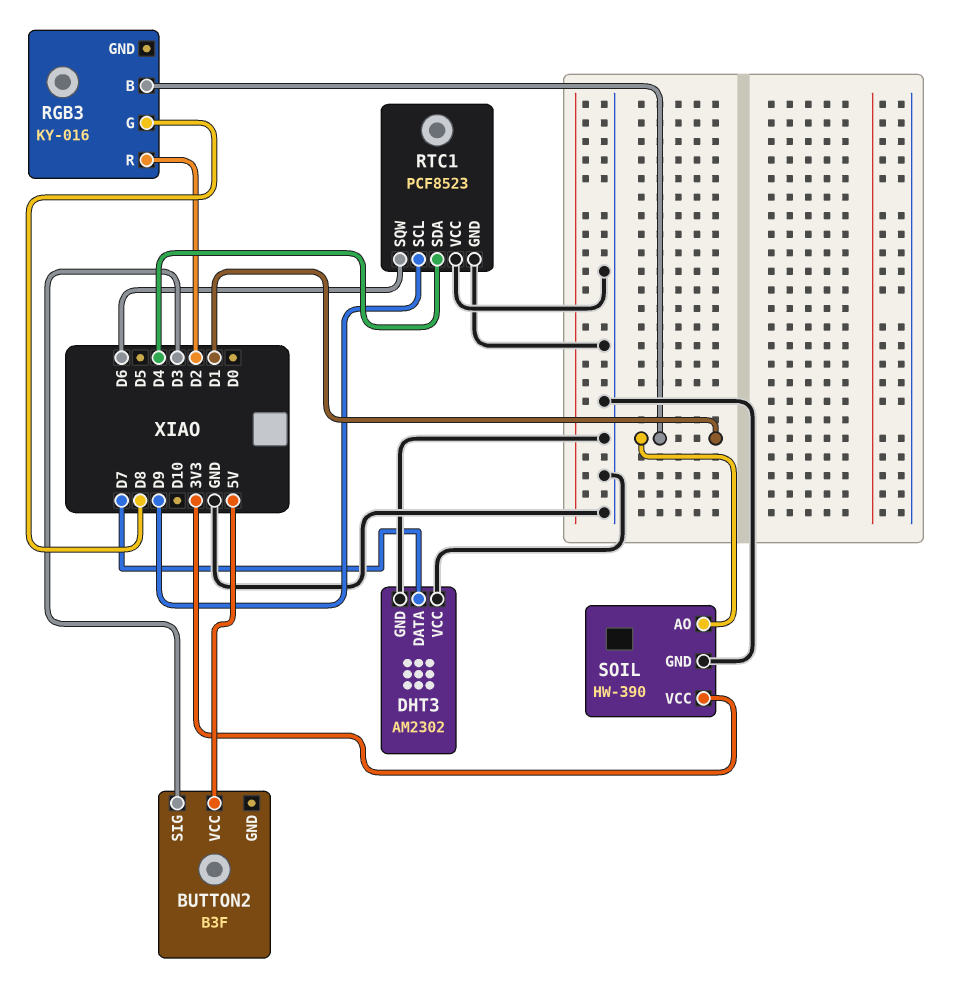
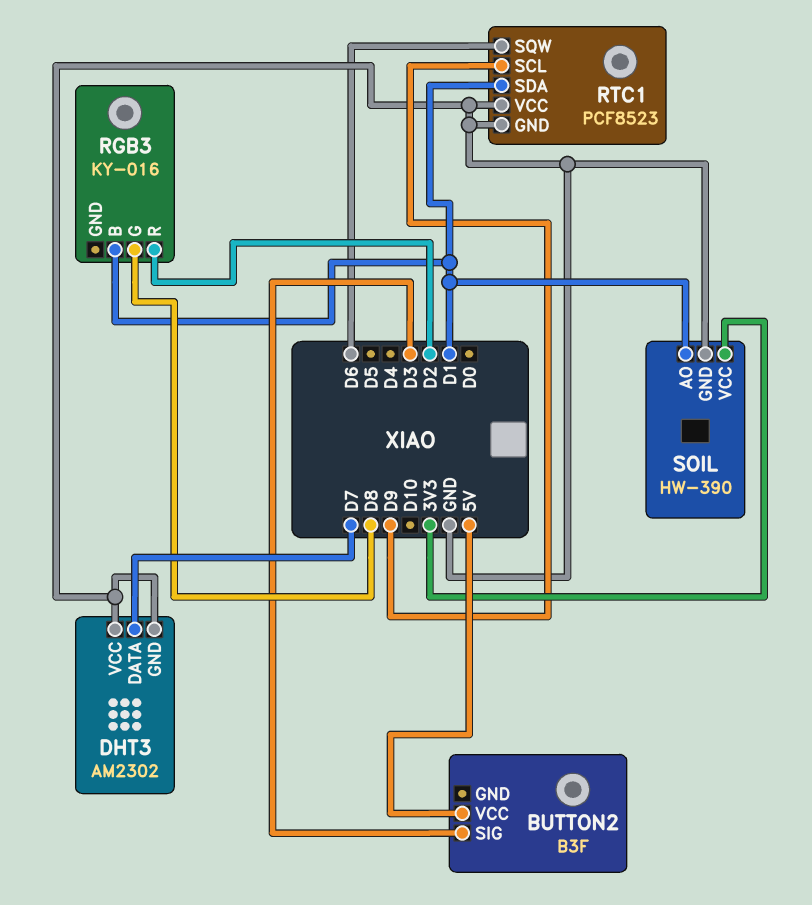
RTC1 pin SDA: D4 -> D1

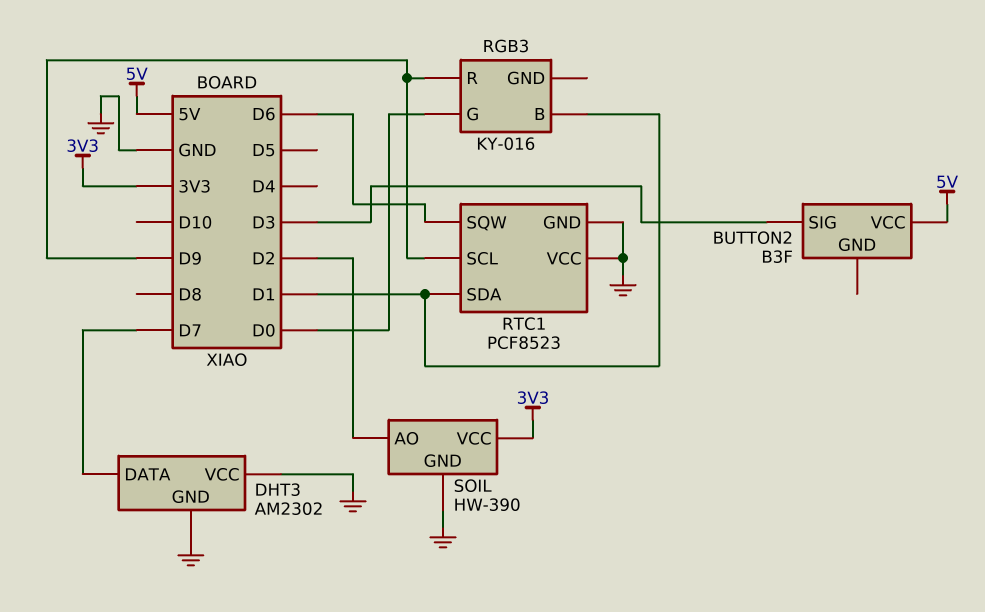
RGB3 pin G: D8 -> D0
RGB3 pin R: D2 -> D9
SOIL pin AO: D1 -> D2

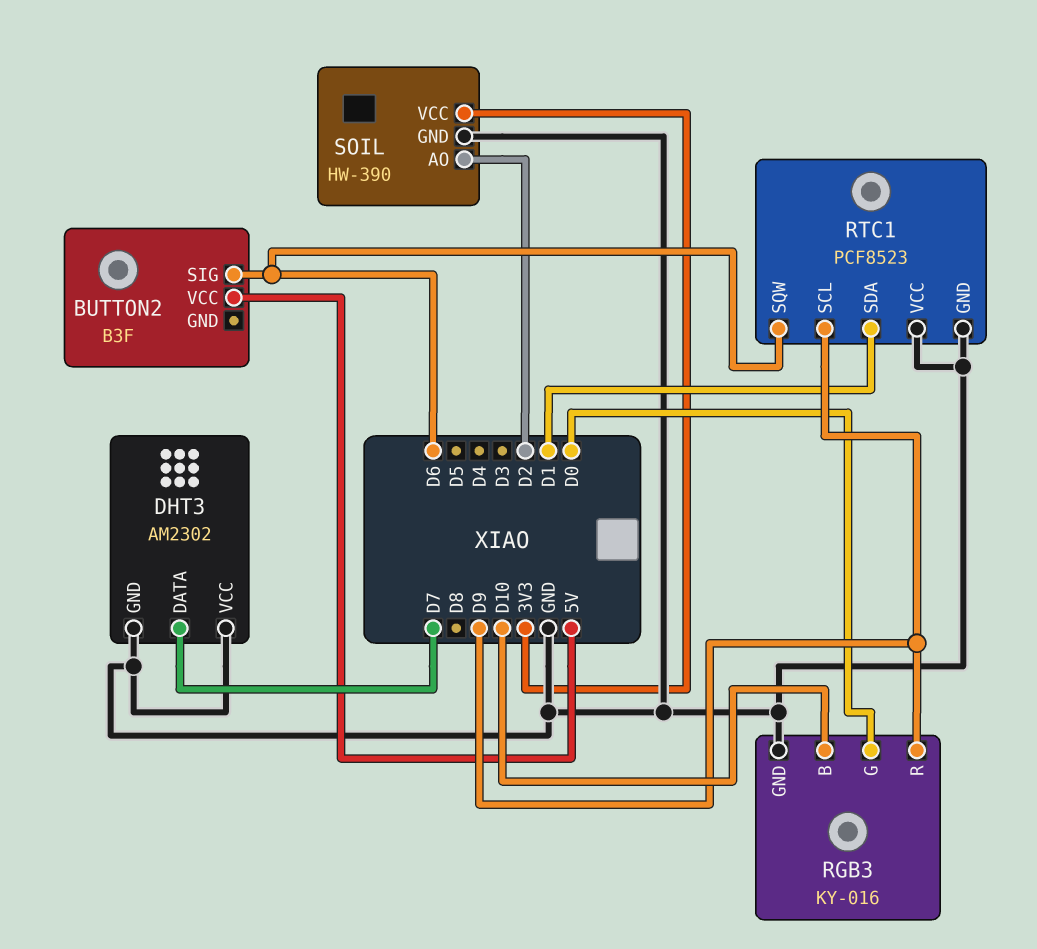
BUTTON2 pin SIG: D3 -> D6
RGB3 pin B: D1 -> D10
RGB3 pin GND: none -> GND

